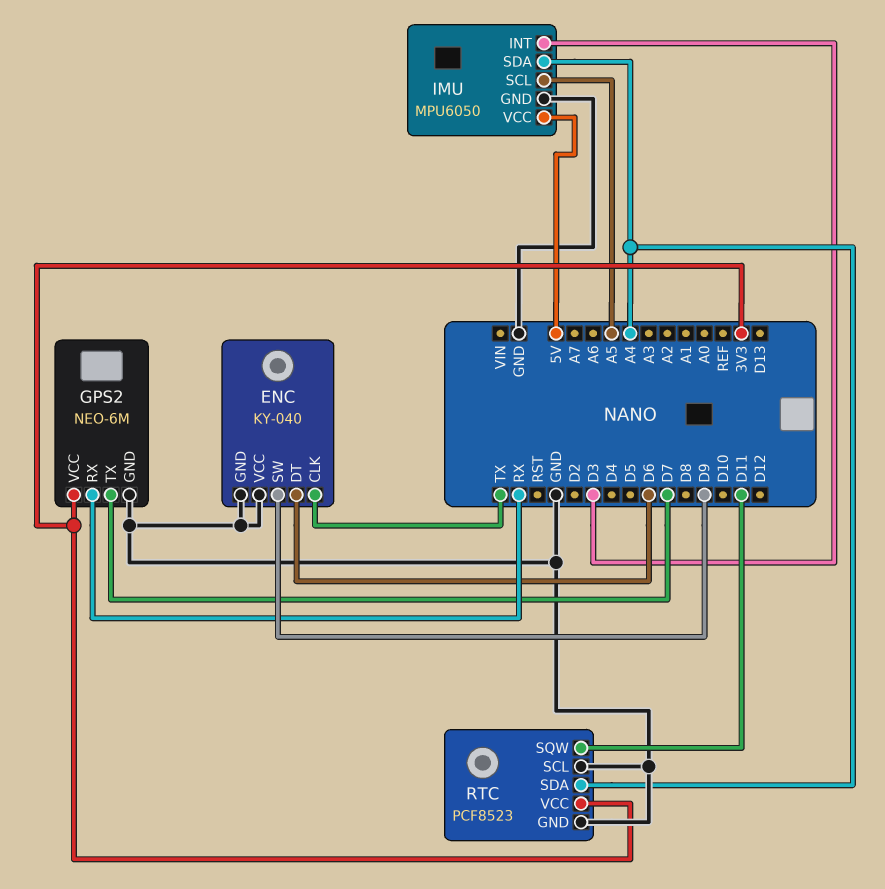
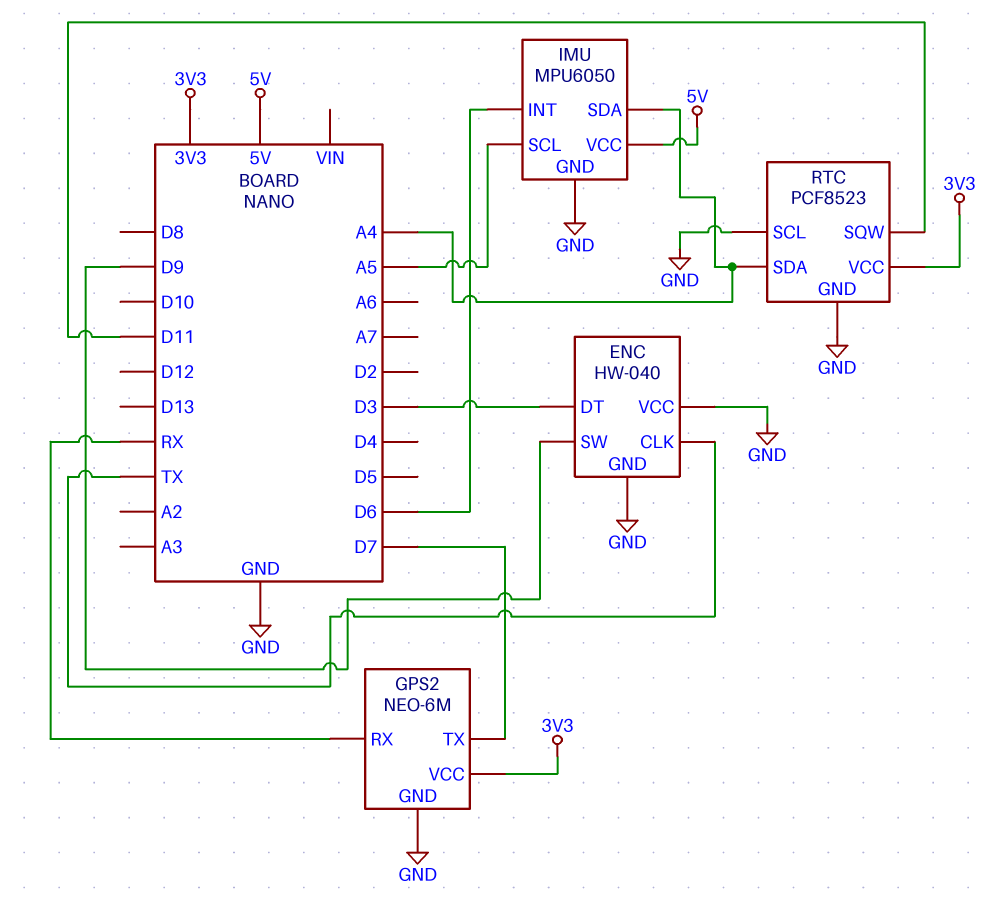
ENC: KY-040 -> HW-040
ENC pin DT: D6 -> D3
IMU pin INT: D3 -> D6

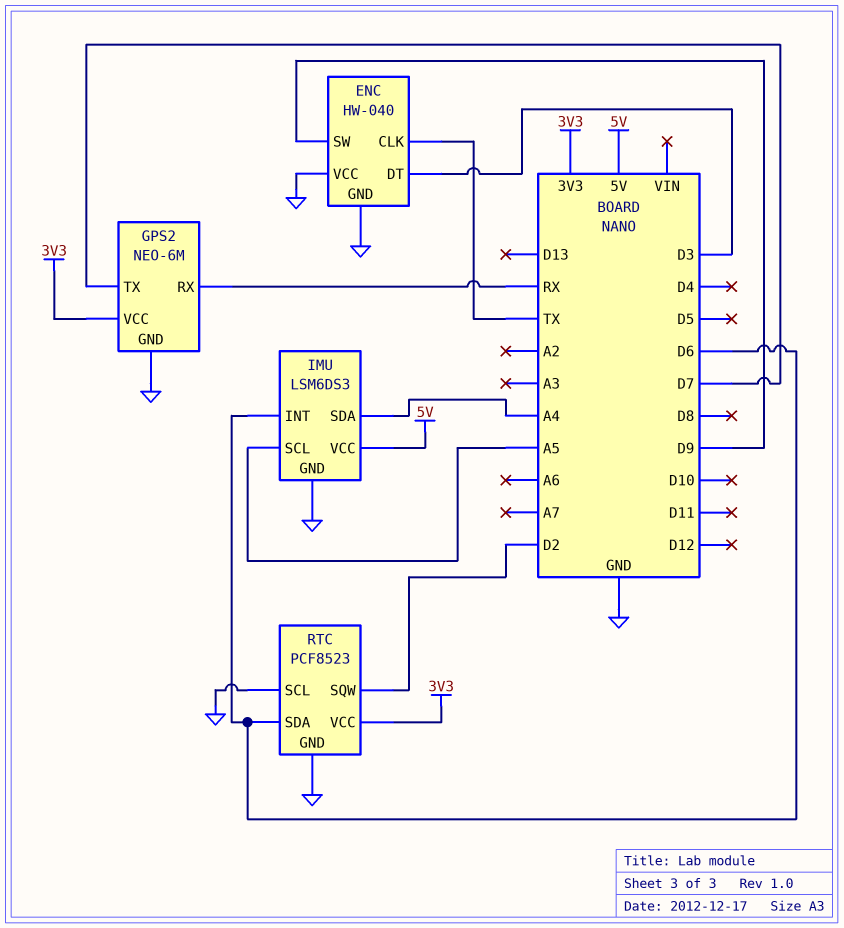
IMU: MPU6050 -> LSM6DS3
RTC pin SDA: A4 -> D6
RTC pin SQW: D11 -> D2

